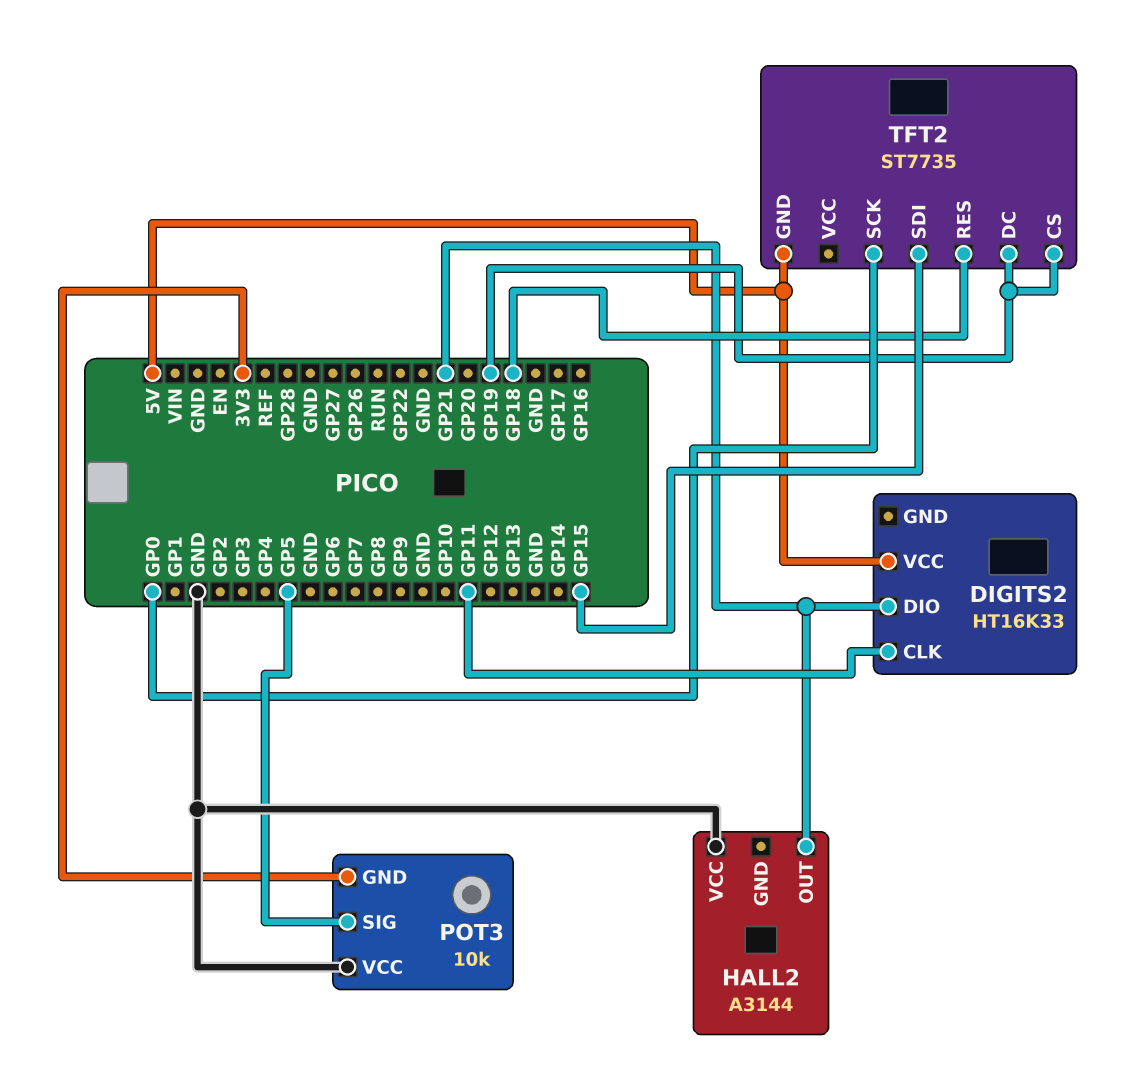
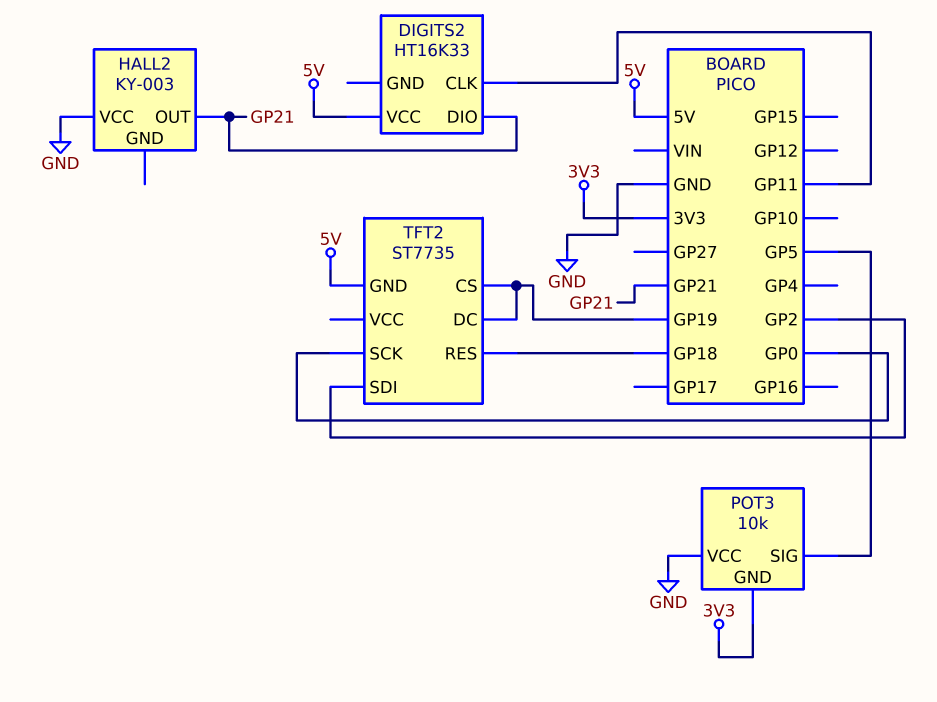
HALL2: A3144 -> KY-003
TFT2 pin SDI: GP15 -> GP2

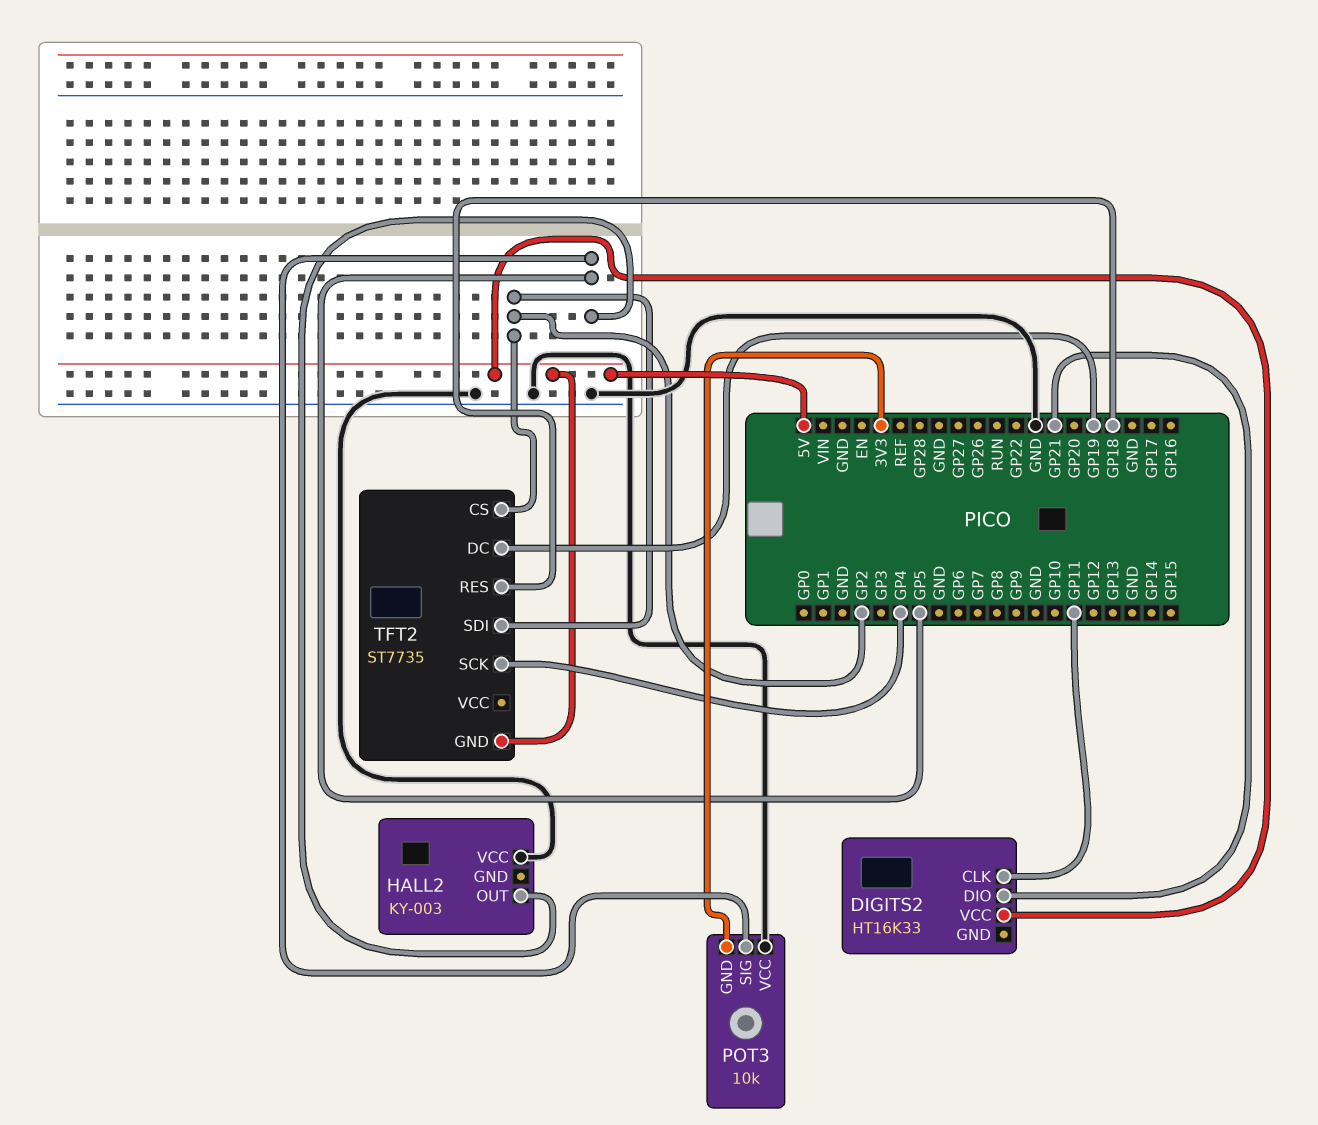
HALL2 pin OUT: GP21 -> GP5
TFT2 pin CS: GP19 -> GP2
TFT2 pin SCK: GP0 -> GP4

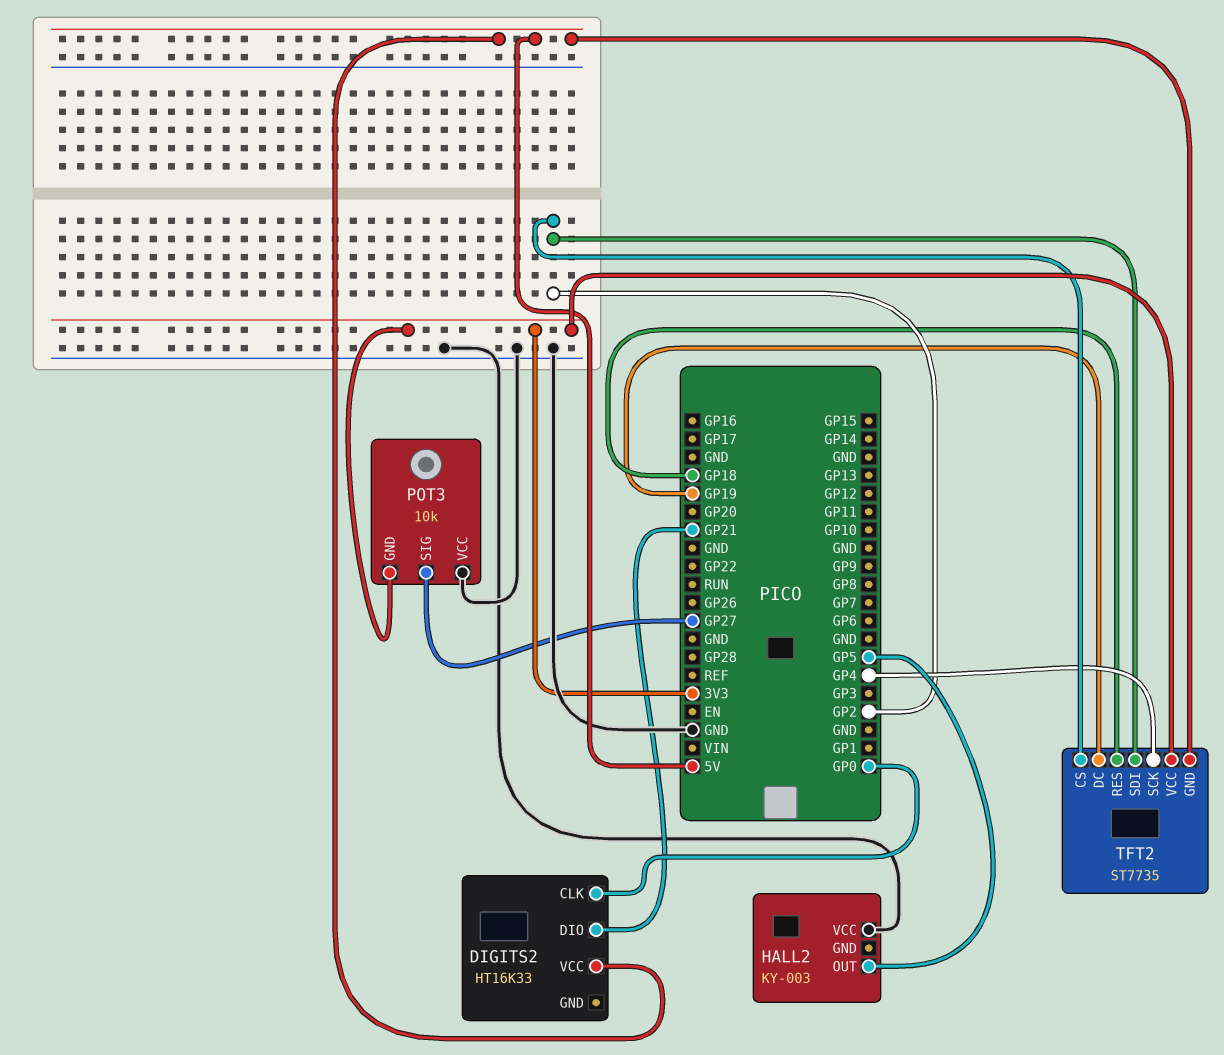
DIGITS2 pin CLK: GP11 -> GP0
POT3 pin SIG: GP5 -> GP27
TFT2 pin VCC: none -> 3V3

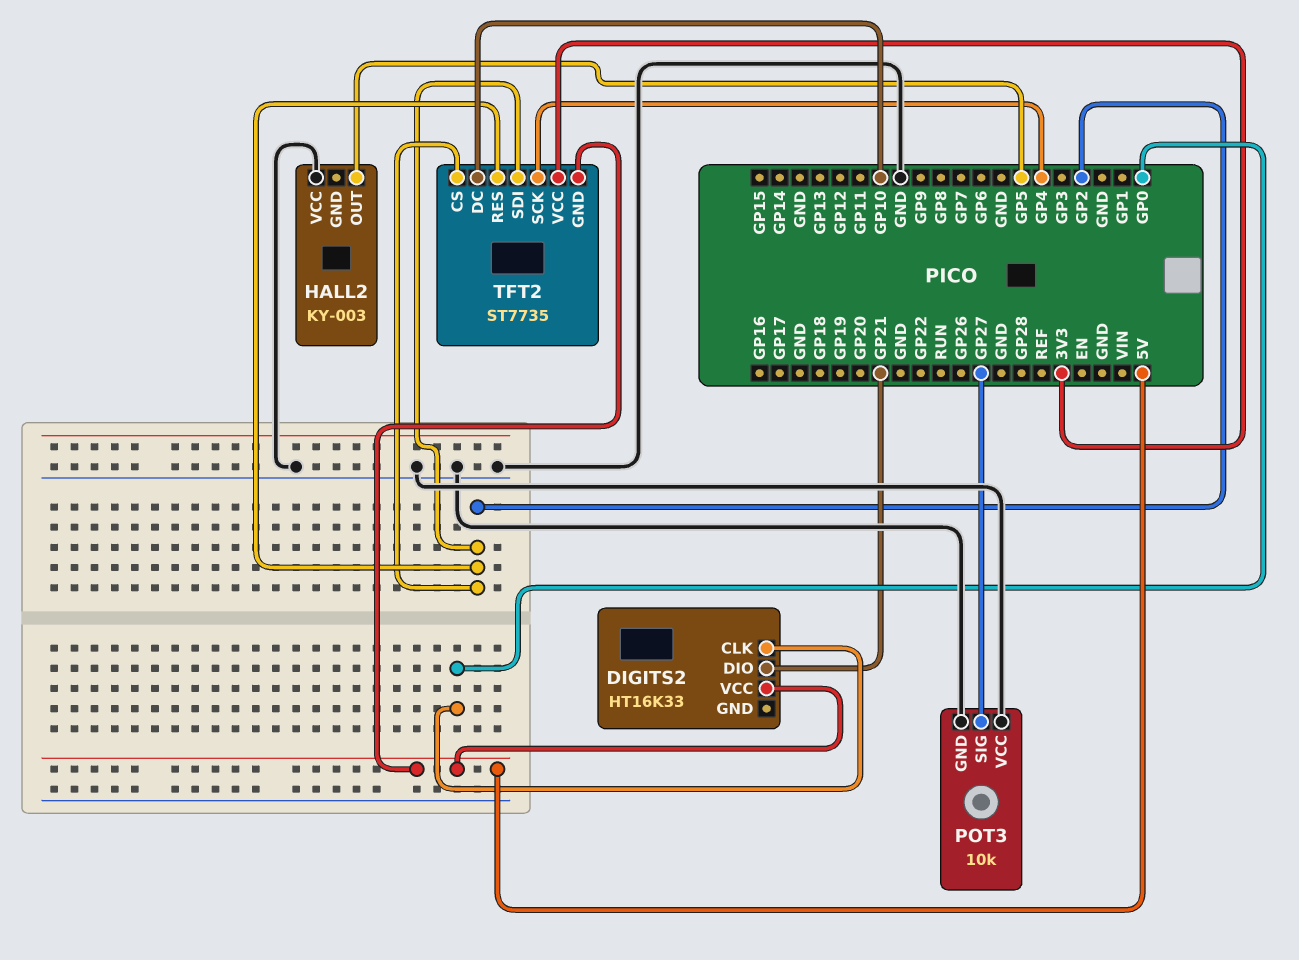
POT3 pin GND: 3V3 -> GND
TFT2 pin DC: GP19 -> GP10
TFT2 pin RES: GP18 -> GP2

